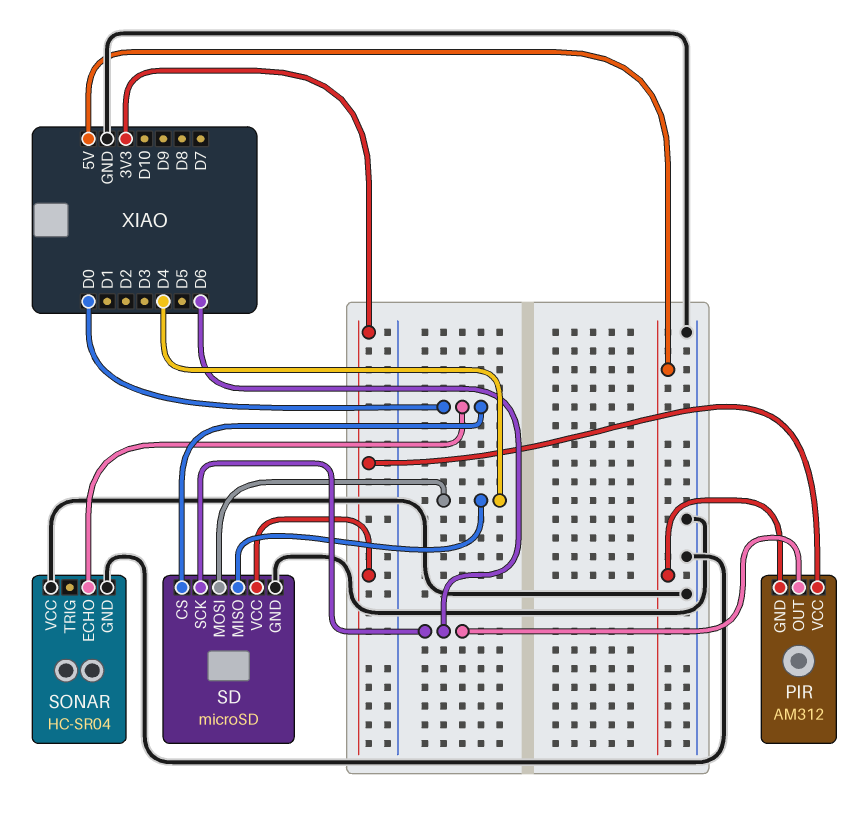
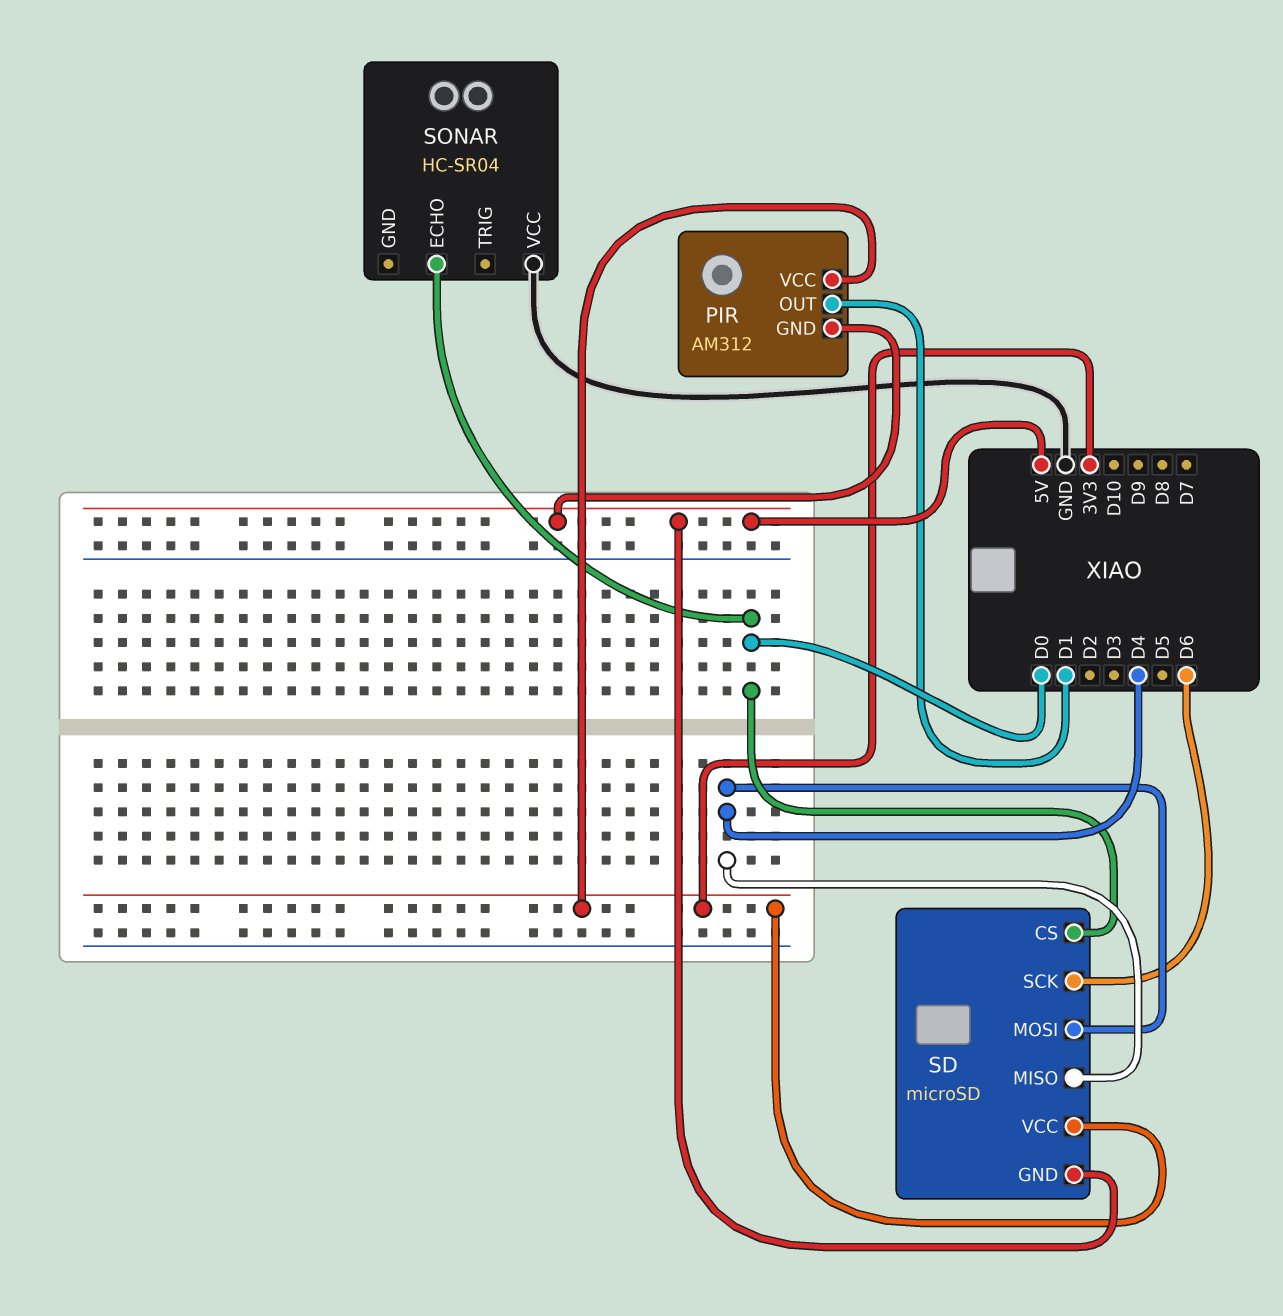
PIR pin OUT: D6 -> D1
SD pin GND: GND -> 5V
SONAR pin GND: GND -> none

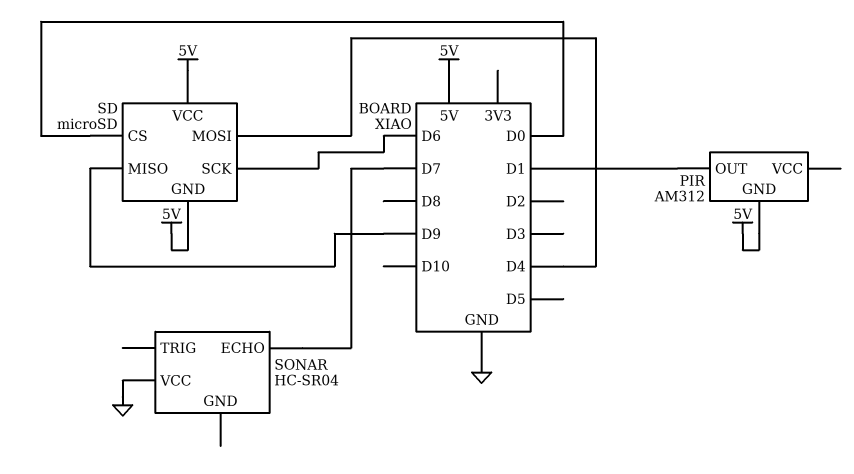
PIR pin VCC: 3V3 -> none
SD pin MISO: D4 -> D9
SD pin VCC: 3V3 -> 5V
SONAR pin ECHO: D0 -> D7

